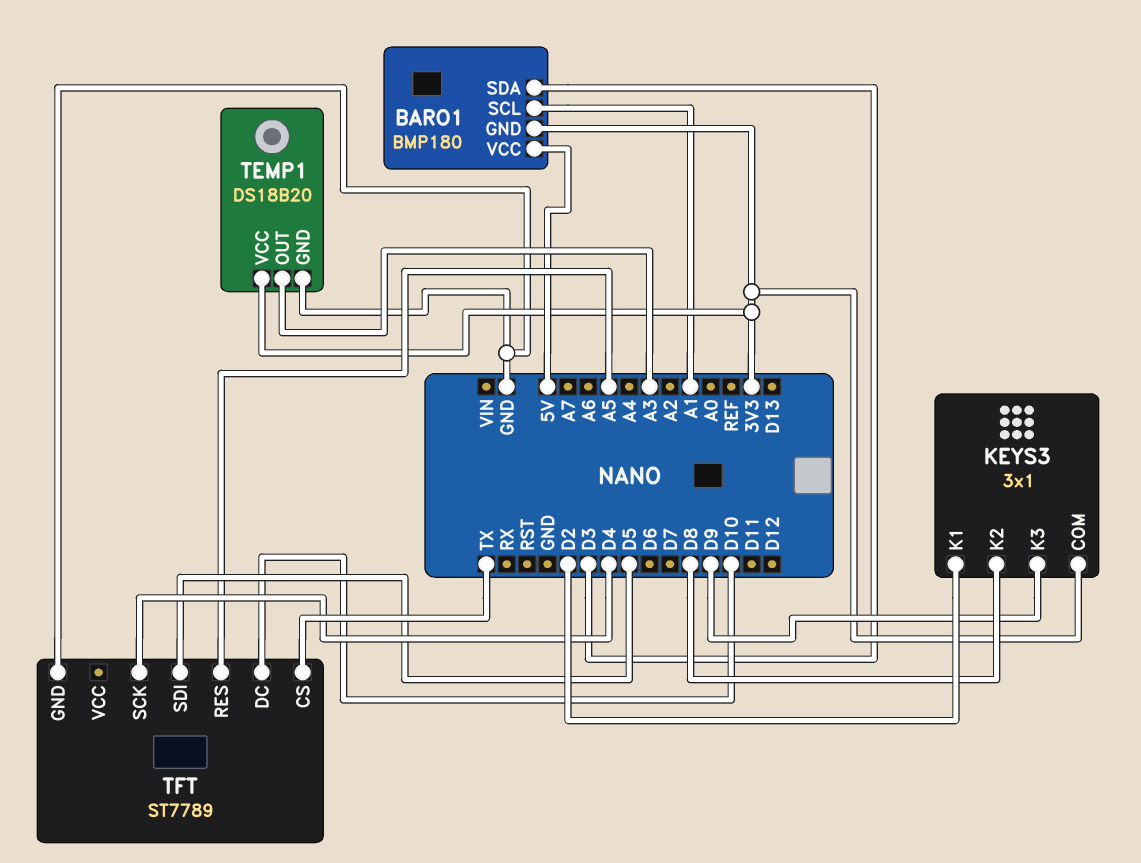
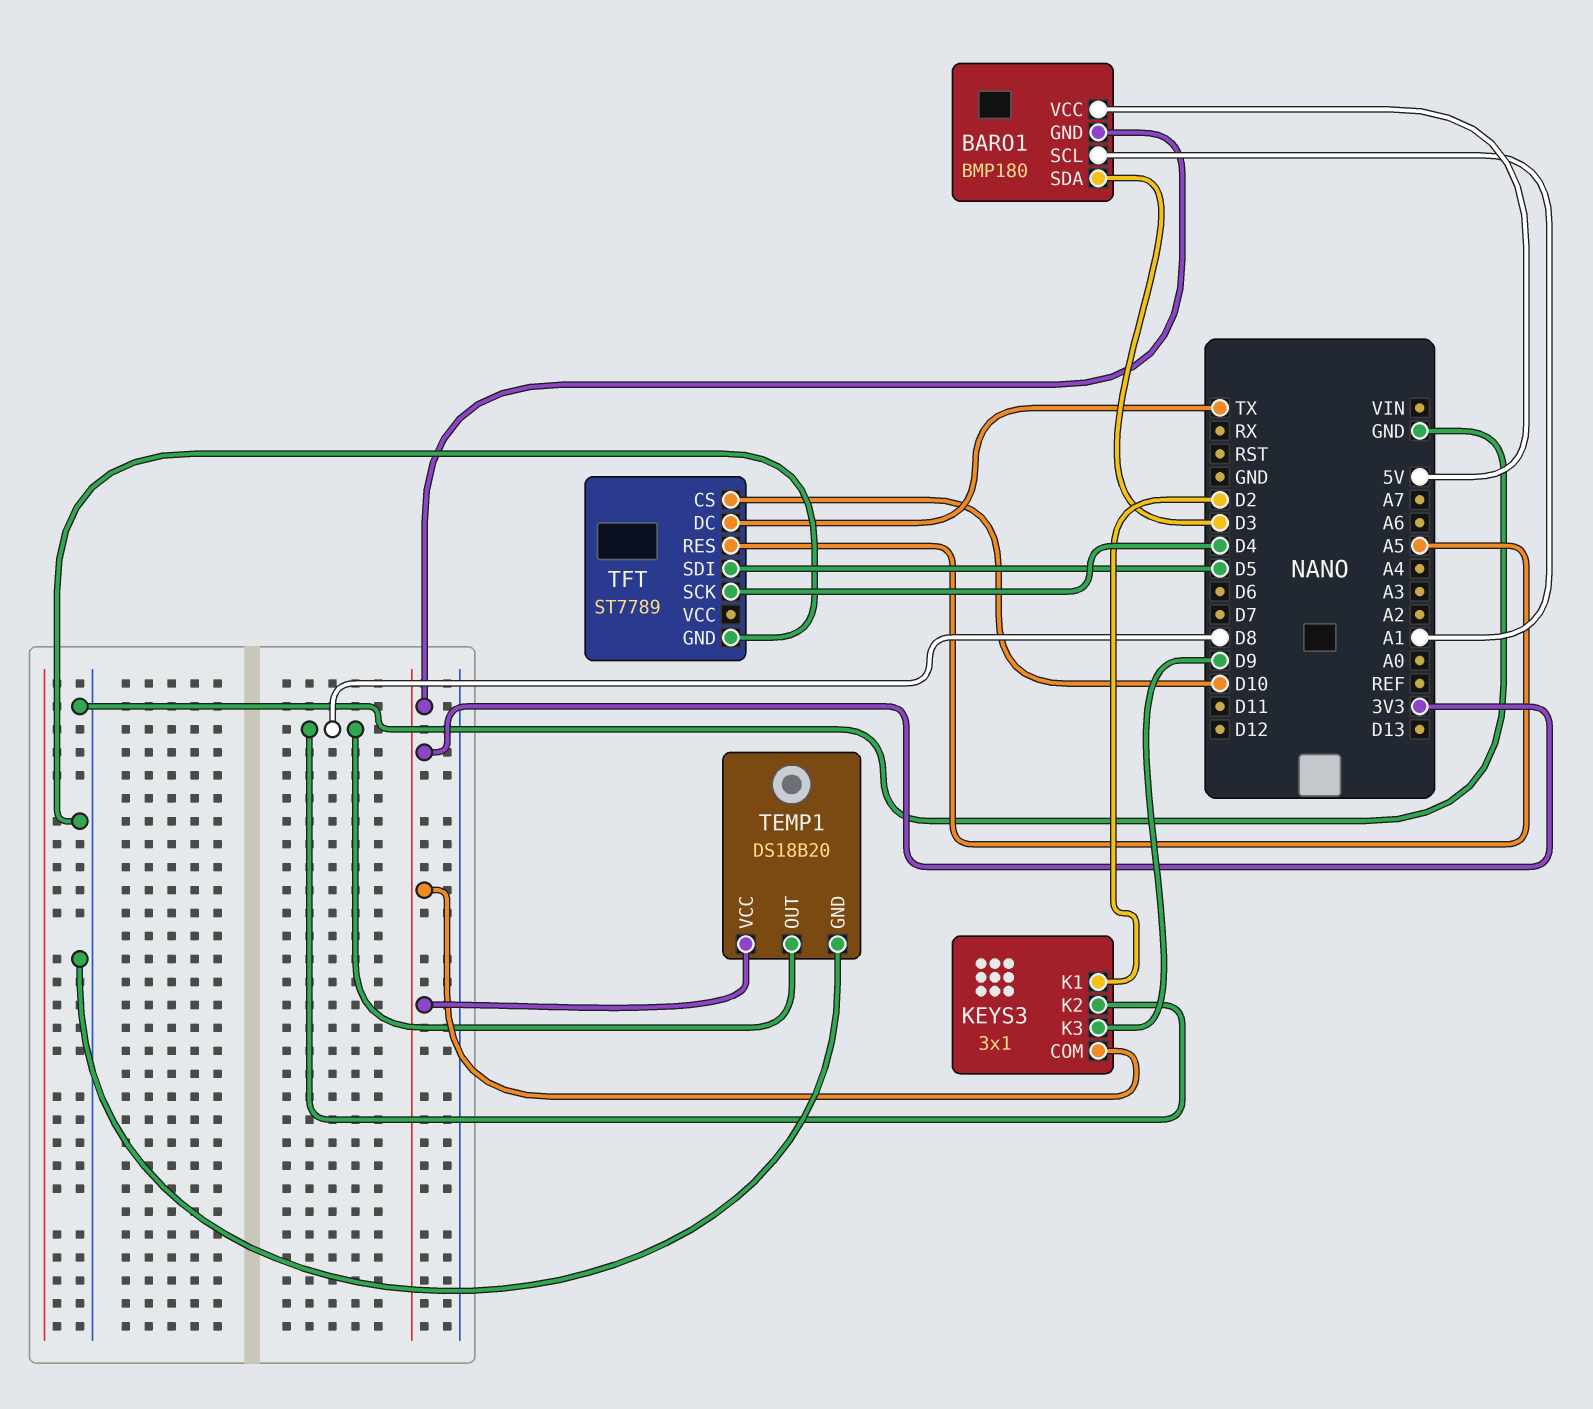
TEMP1 pin OUT: A3 -> D8
TFT pin CS: TX -> D10
TFT pin DC: D10 -> TX

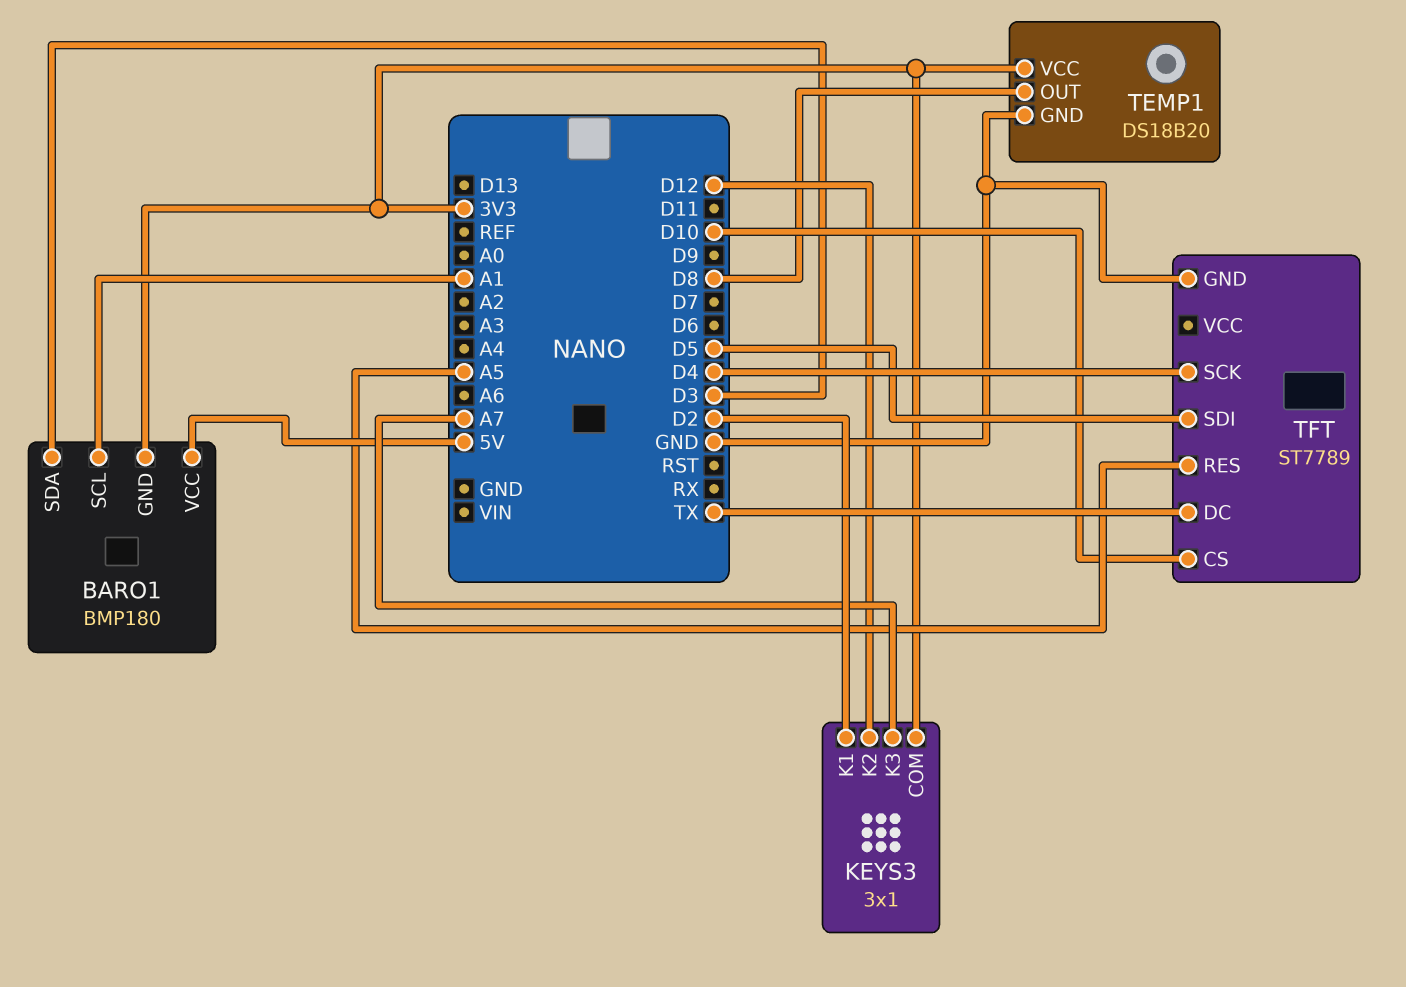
KEYS3 pin K2: D8 -> D12
KEYS3 pin K3: D9 -> A7

